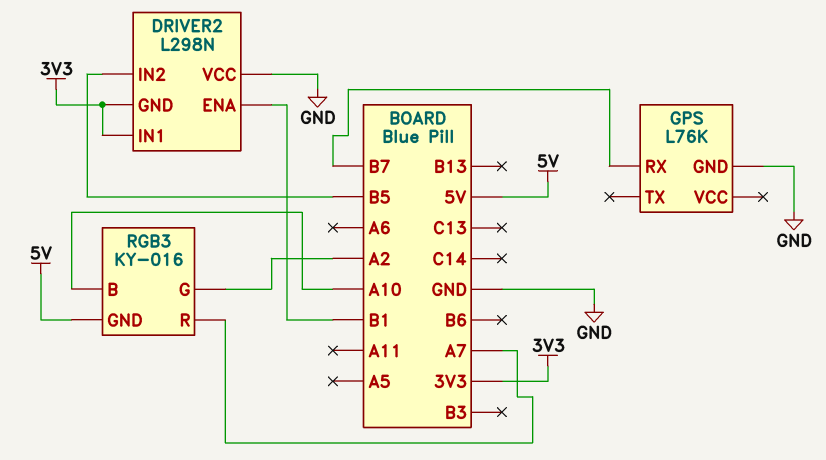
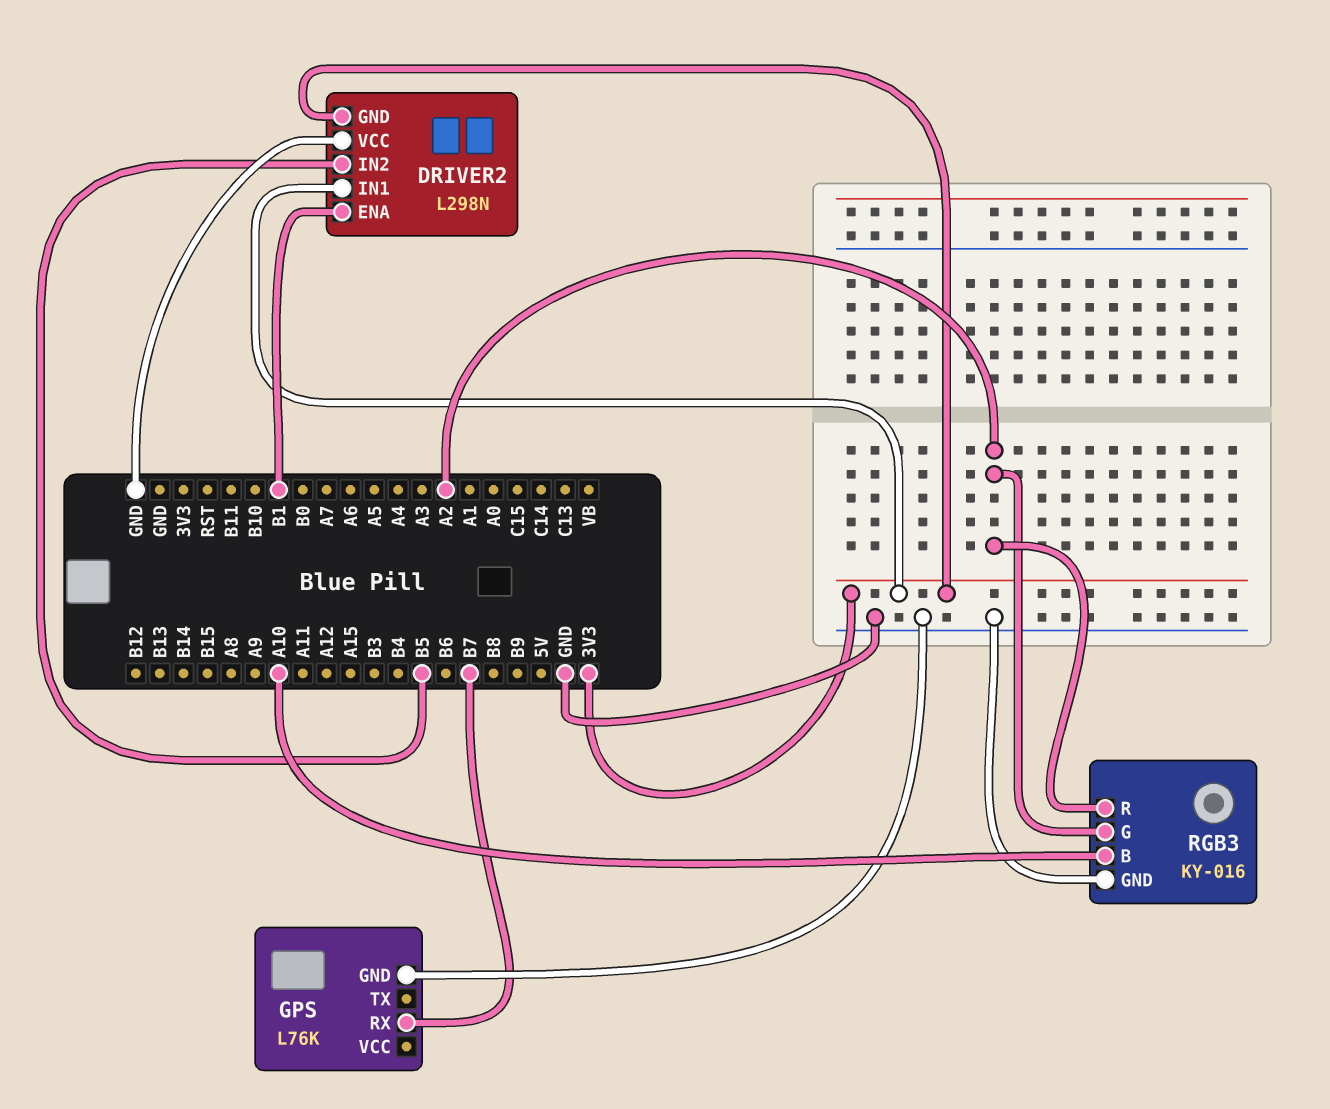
RGB3 pin GND: 5V -> GND
RGB3 pin R: A7 -> A2

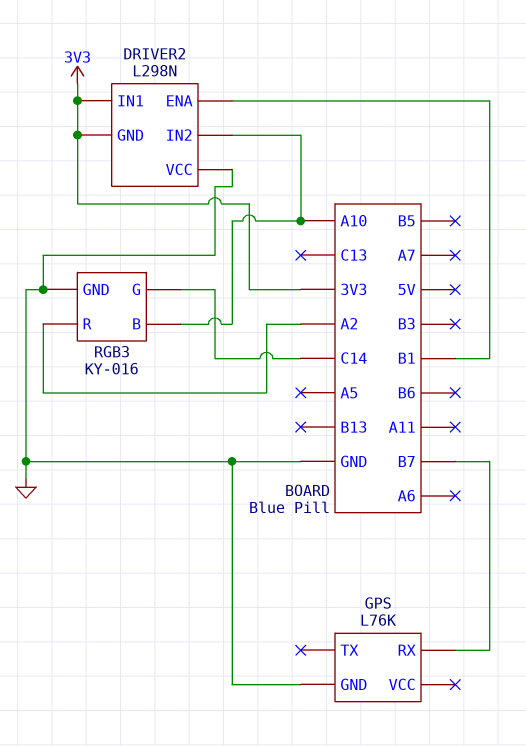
DRIVER2 pin IN2: B5 -> A10
RGB3 pin G: A2 -> C14

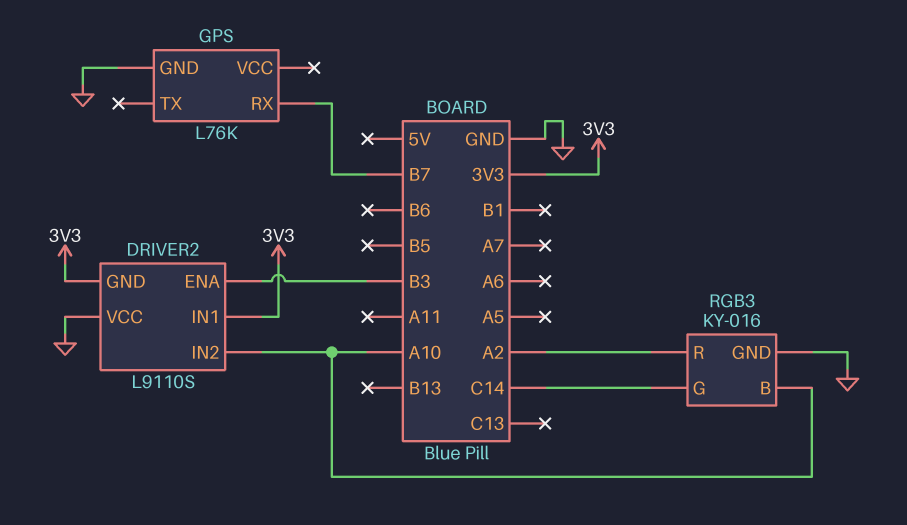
DRIVER2: L298N -> L9110S
DRIVER2 pin ENA: B1 -> B3

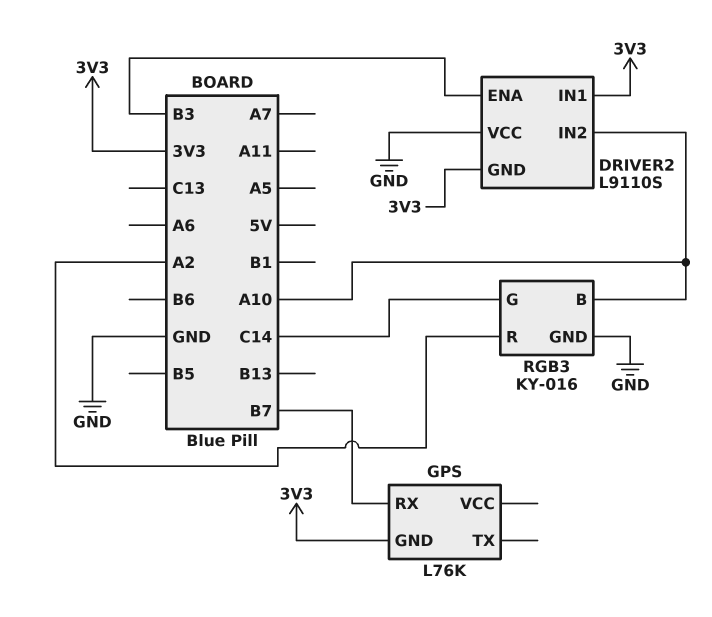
GPS pin GND: GND -> 3V3

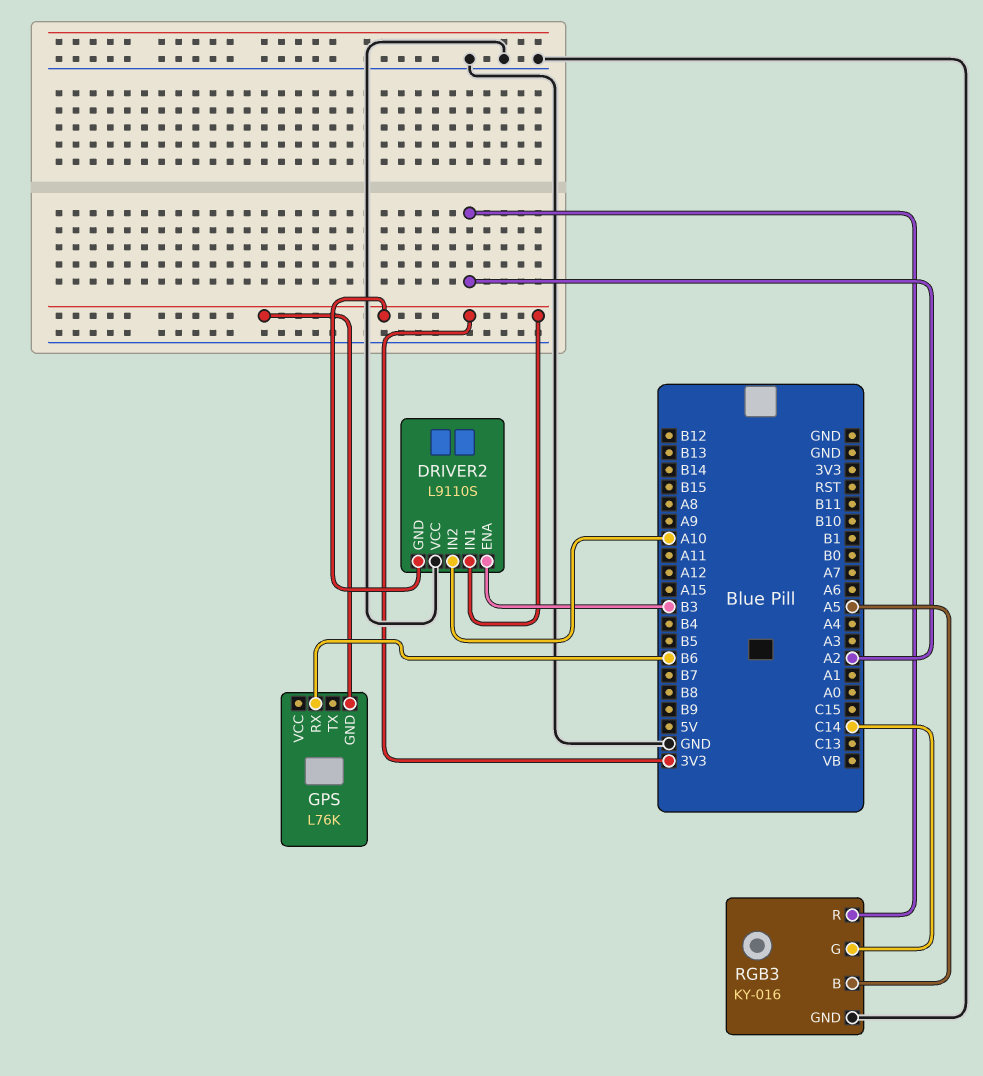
GPS pin RX: B7 -> B6
RGB3 pin B: A10 -> A5

